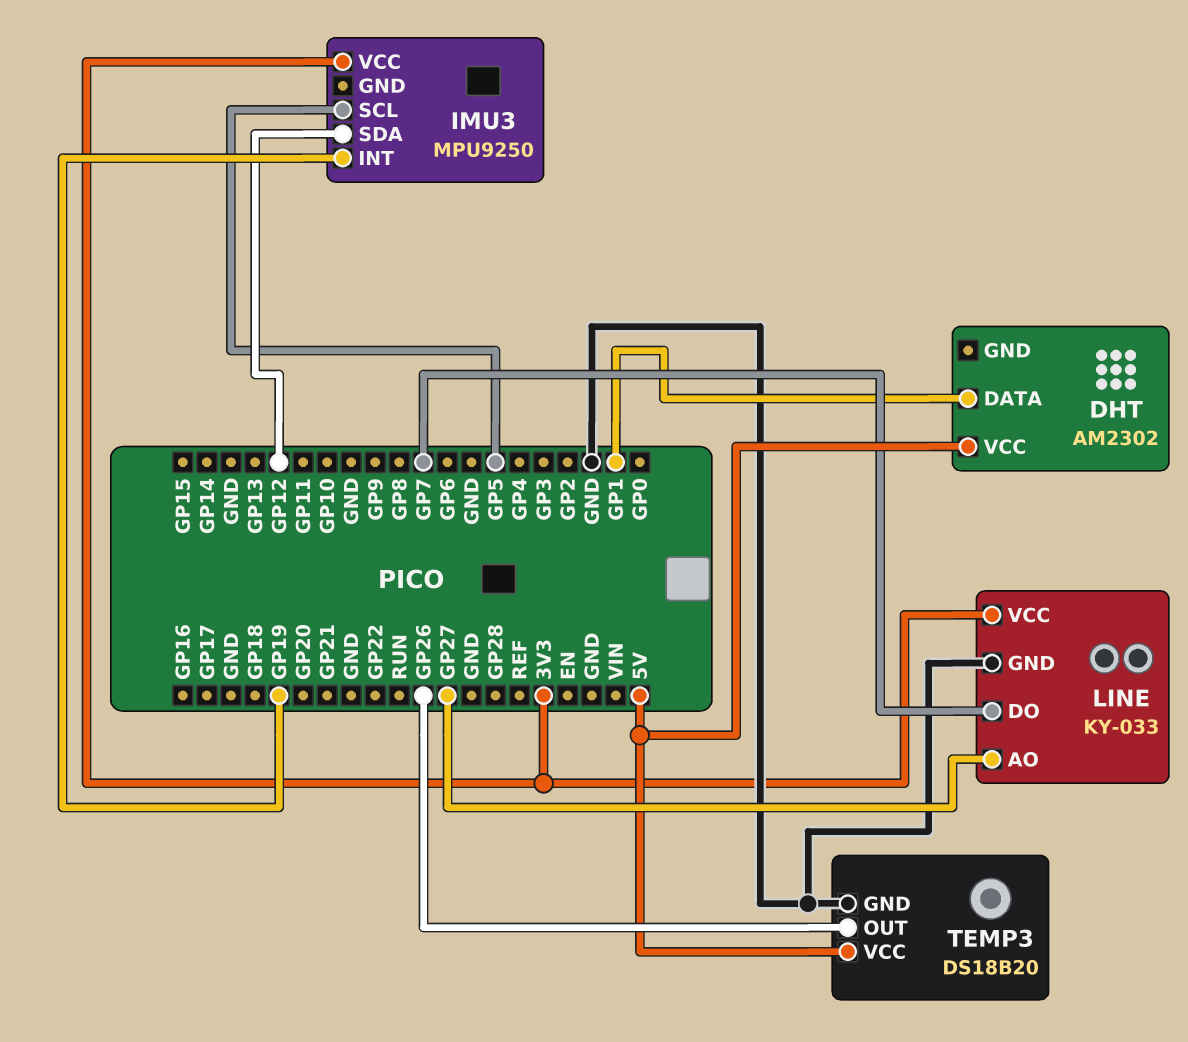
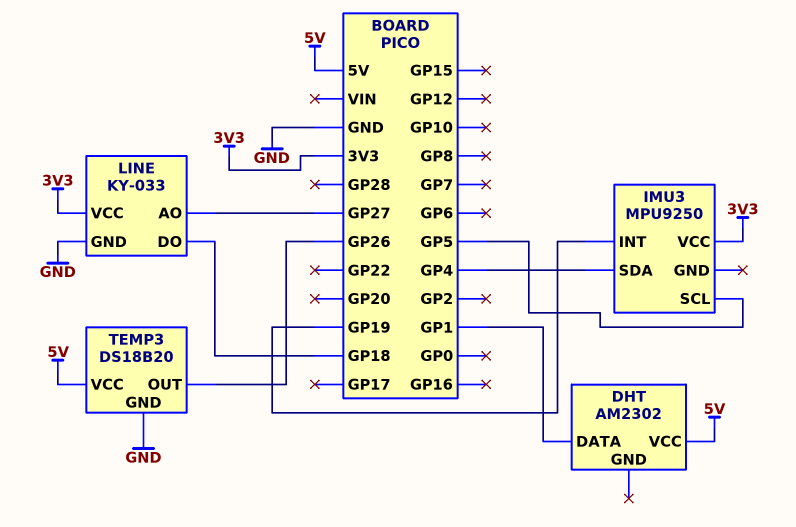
IMU3 pin SDA: GP12 -> GP4
LINE pin DO: GP7 -> GP18

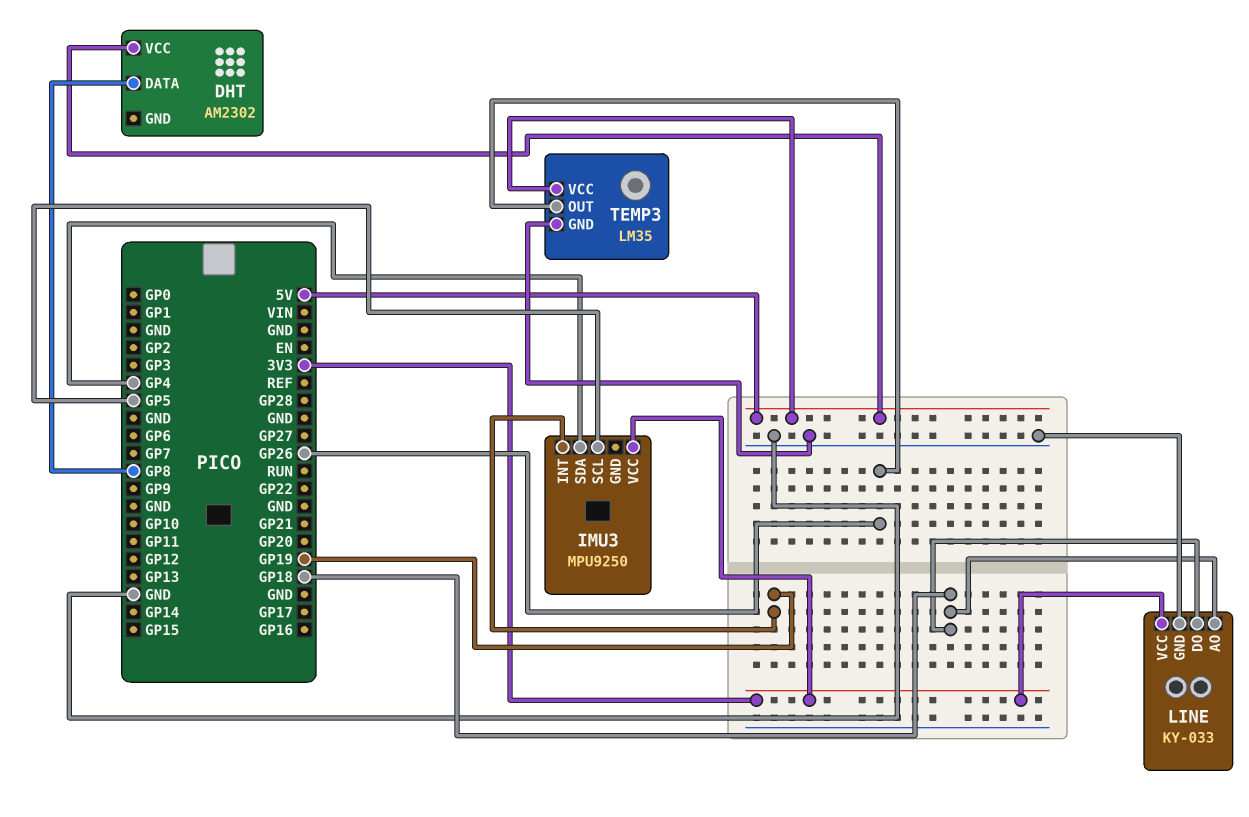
DHT pin DATA: GP1 -> GP8
LINE pin AO: GP27 -> GP18
TEMP3: DS18B20 -> LM35

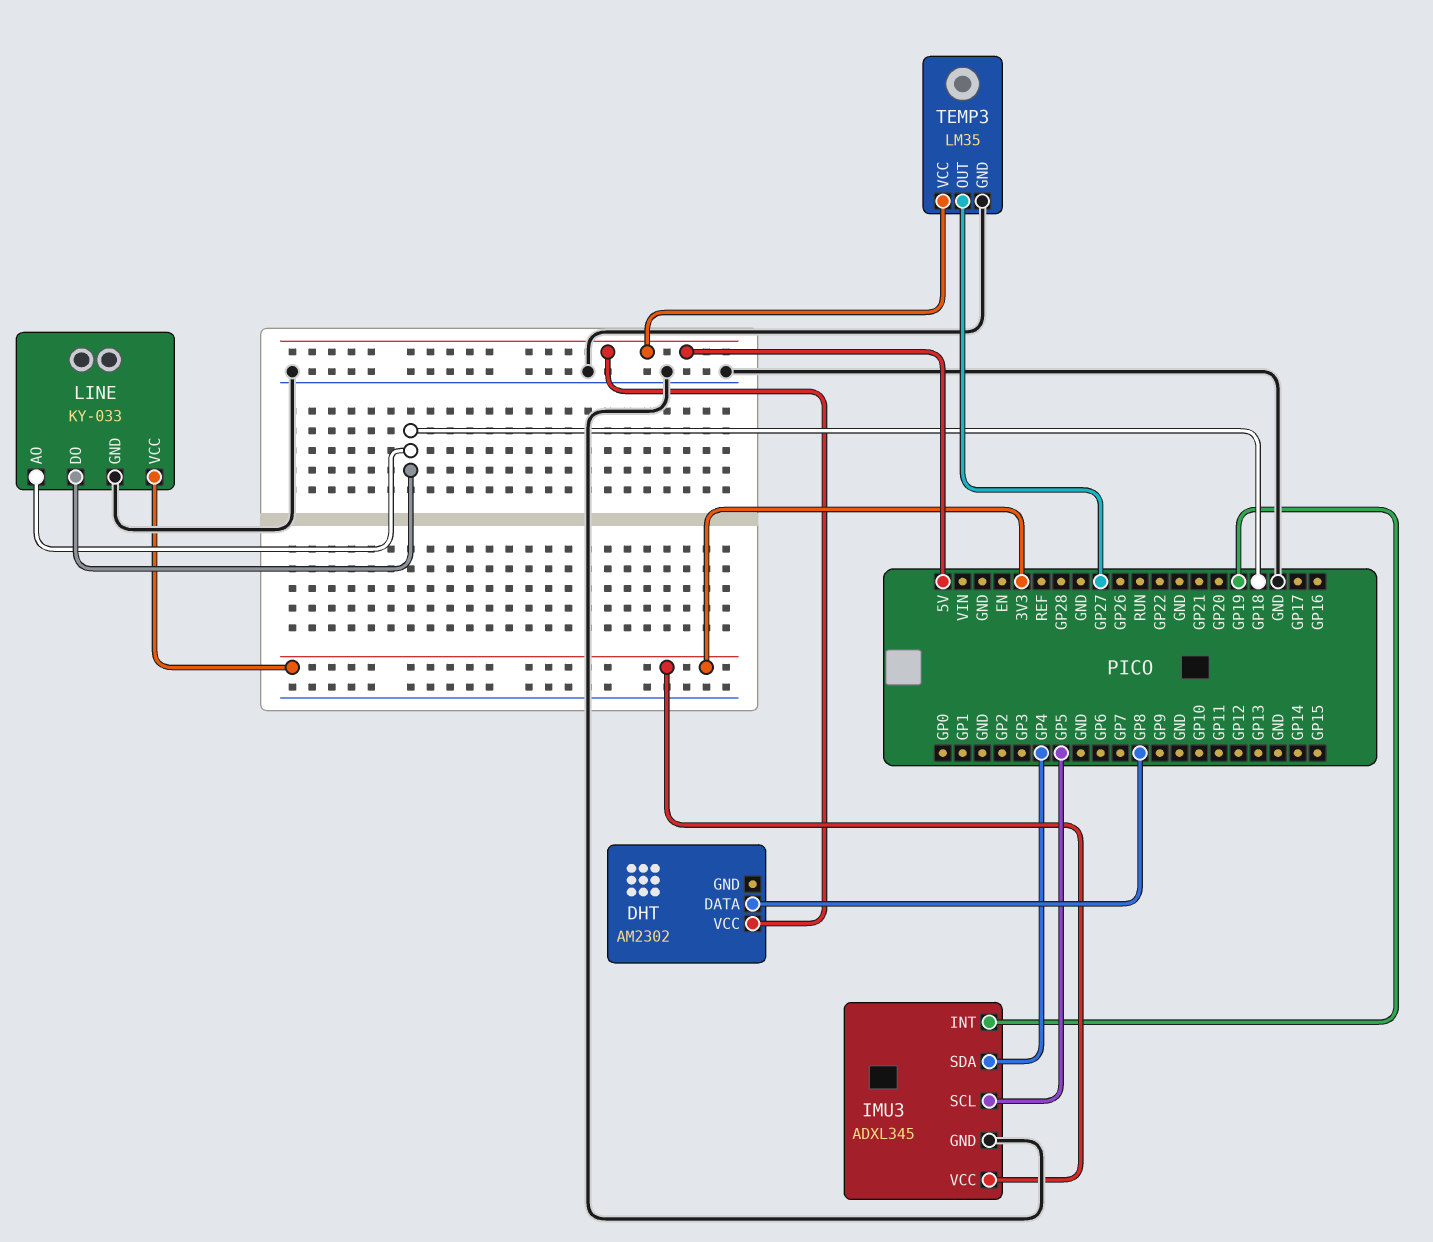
IMU3: MPU9250 -> ADXL345
IMU3 pin GND: none -> GND
TEMP3 pin OUT: GP26 -> GP27

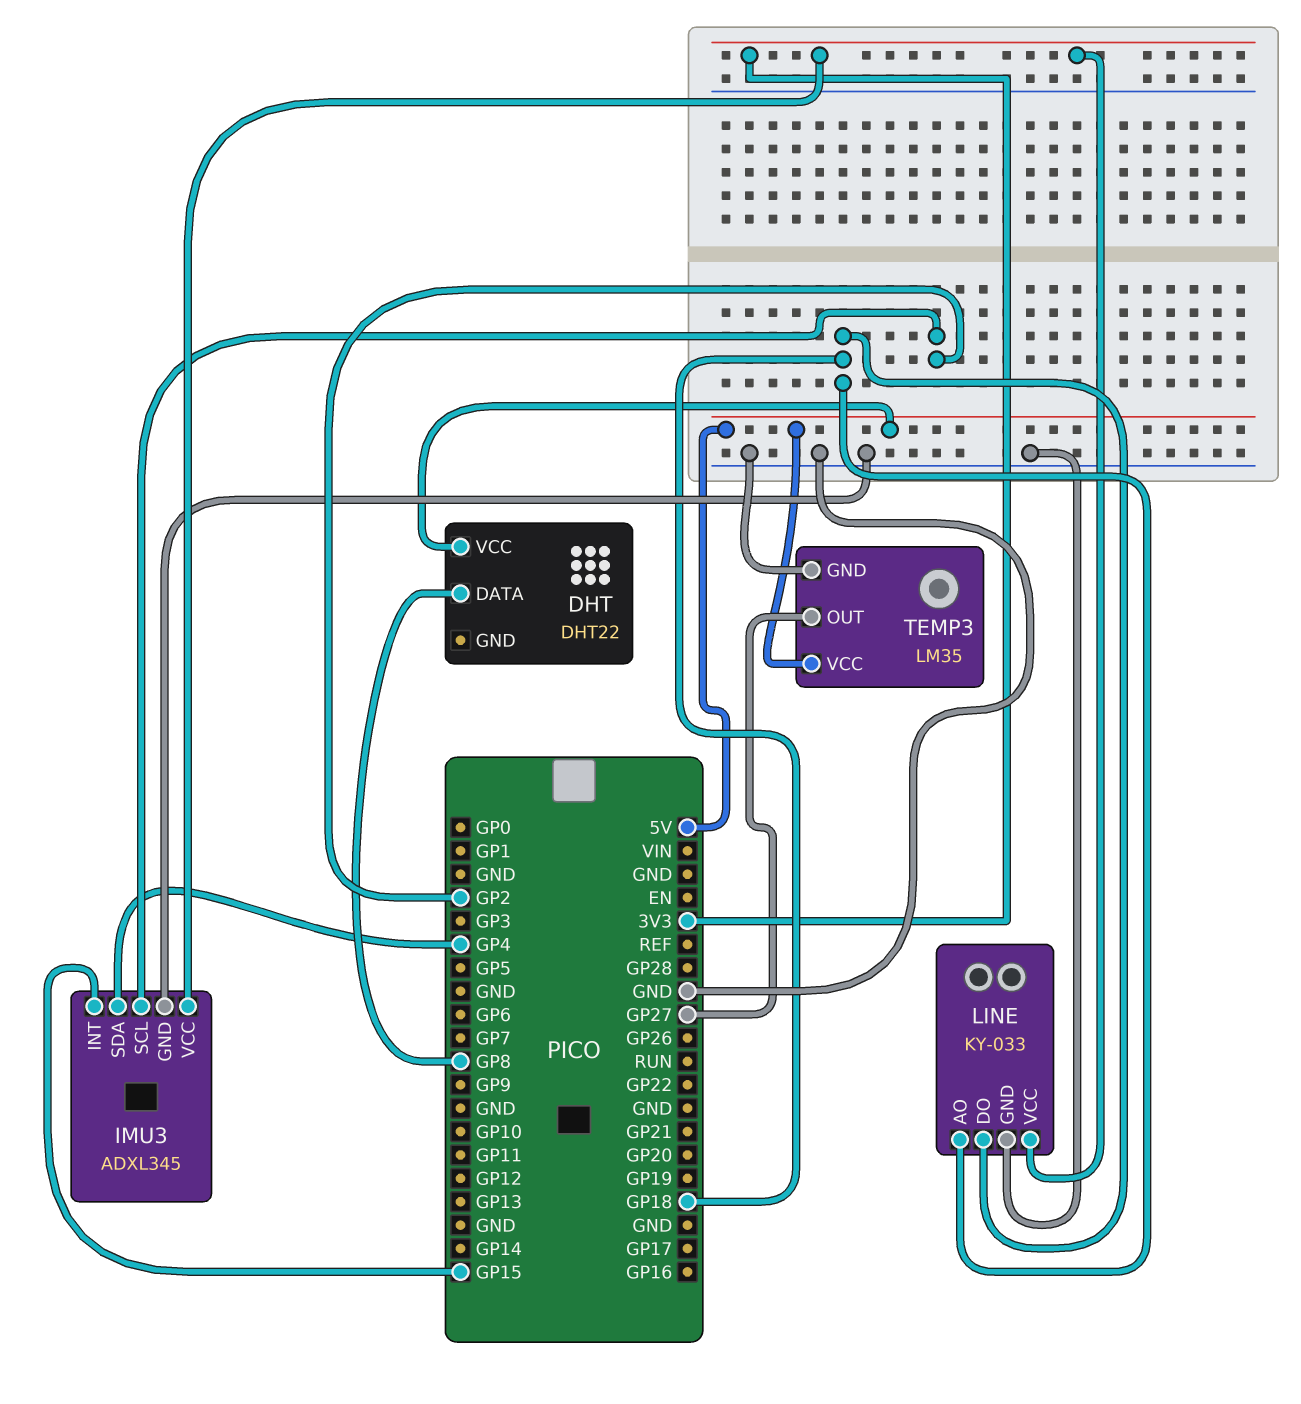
DHT: AM2302 -> DHT22
IMU3 pin INT: GP19 -> GP15
IMU3 pin SCL: GP5 -> GP2

